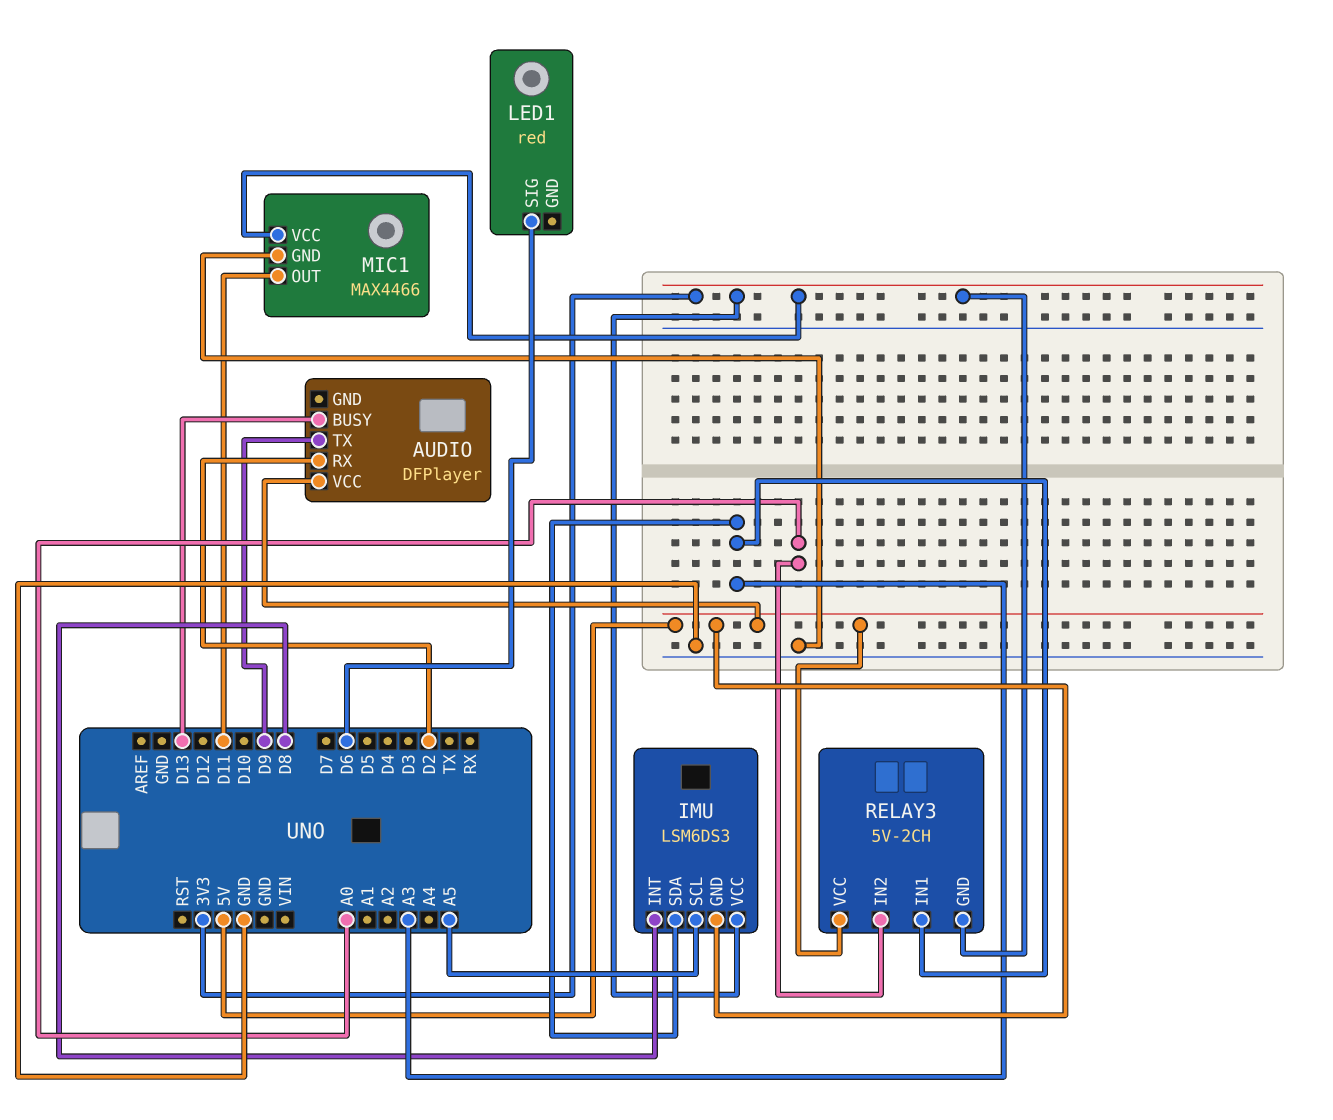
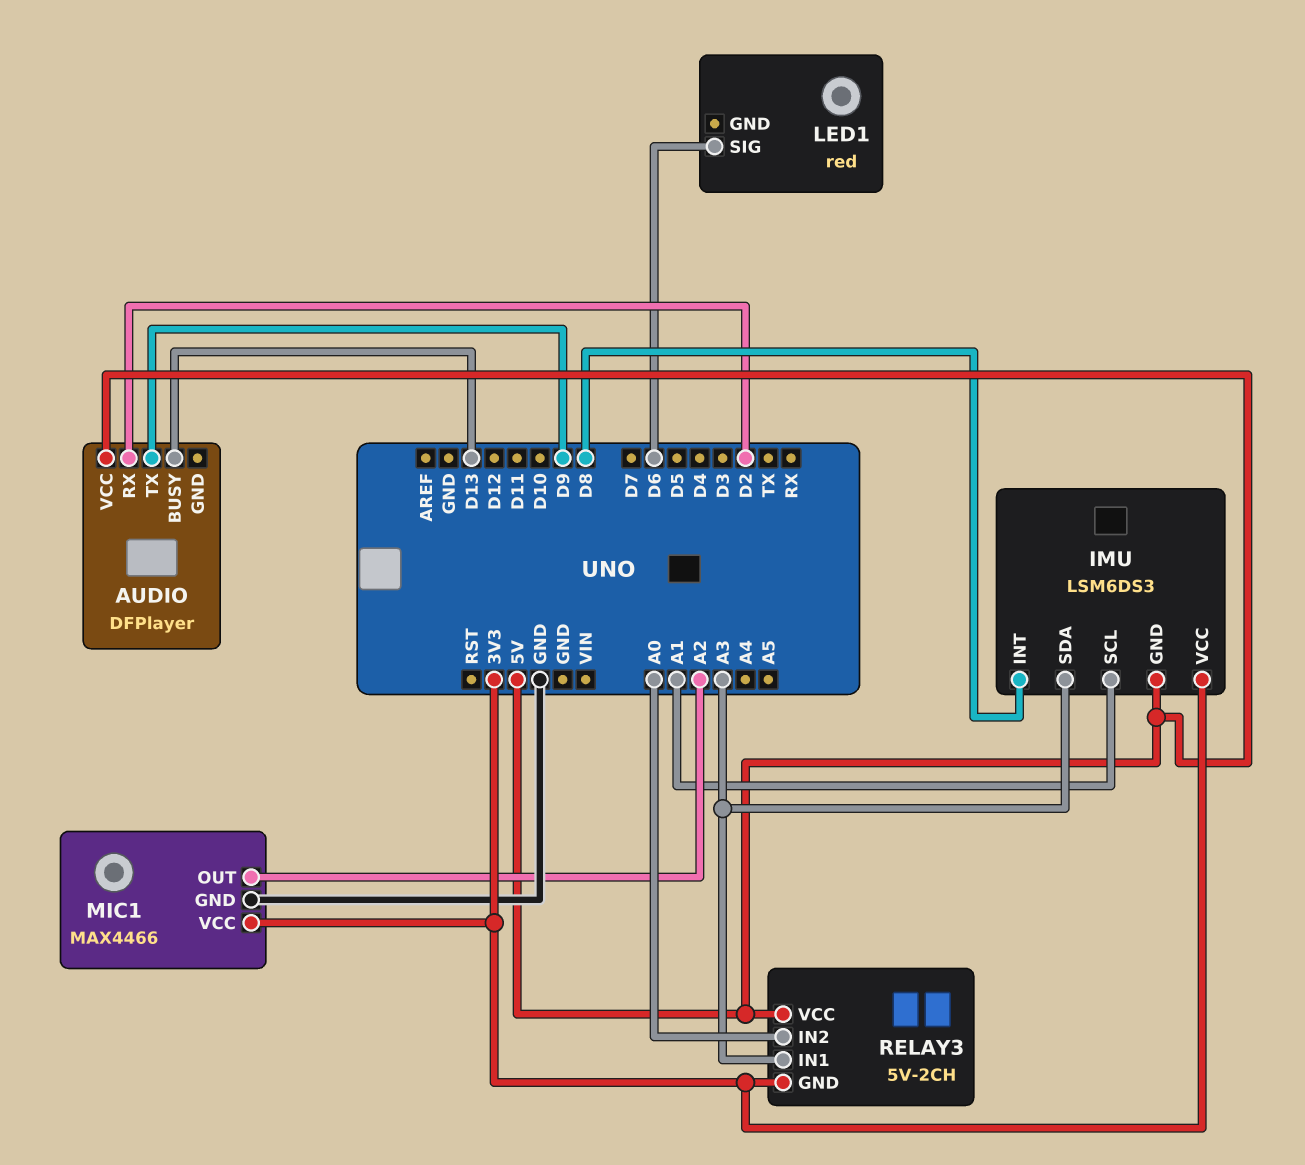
IMU pin SCL: A5 -> A1
MIC1 pin OUT: D11 -> A2

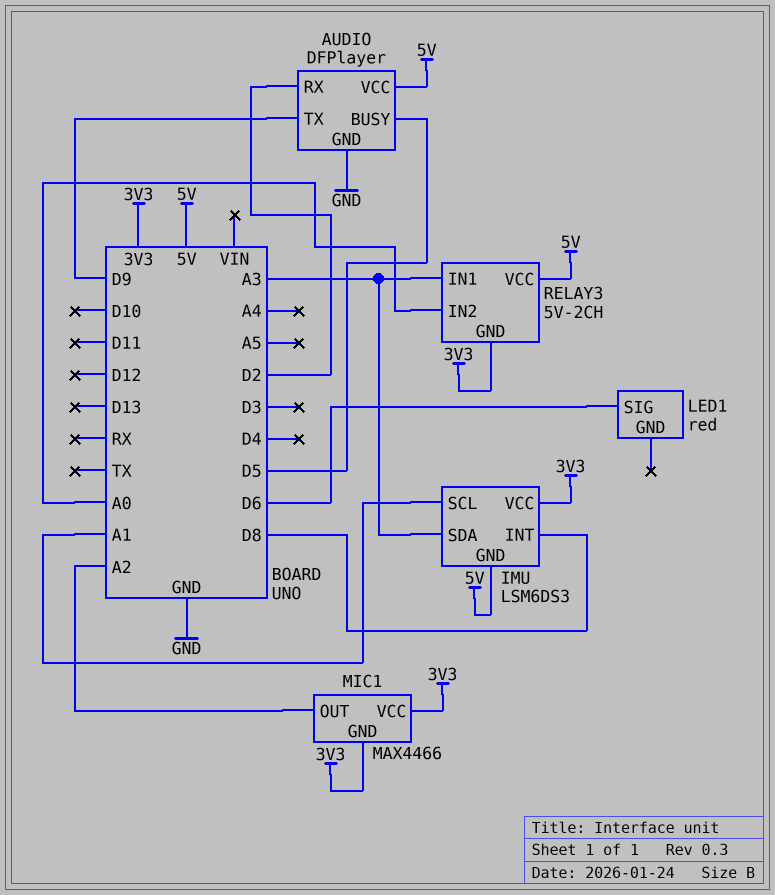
AUDIO pin BUSY: D13 -> D5
AUDIO pin GND: none -> GND
MIC1 pin GND: GND -> 3V3

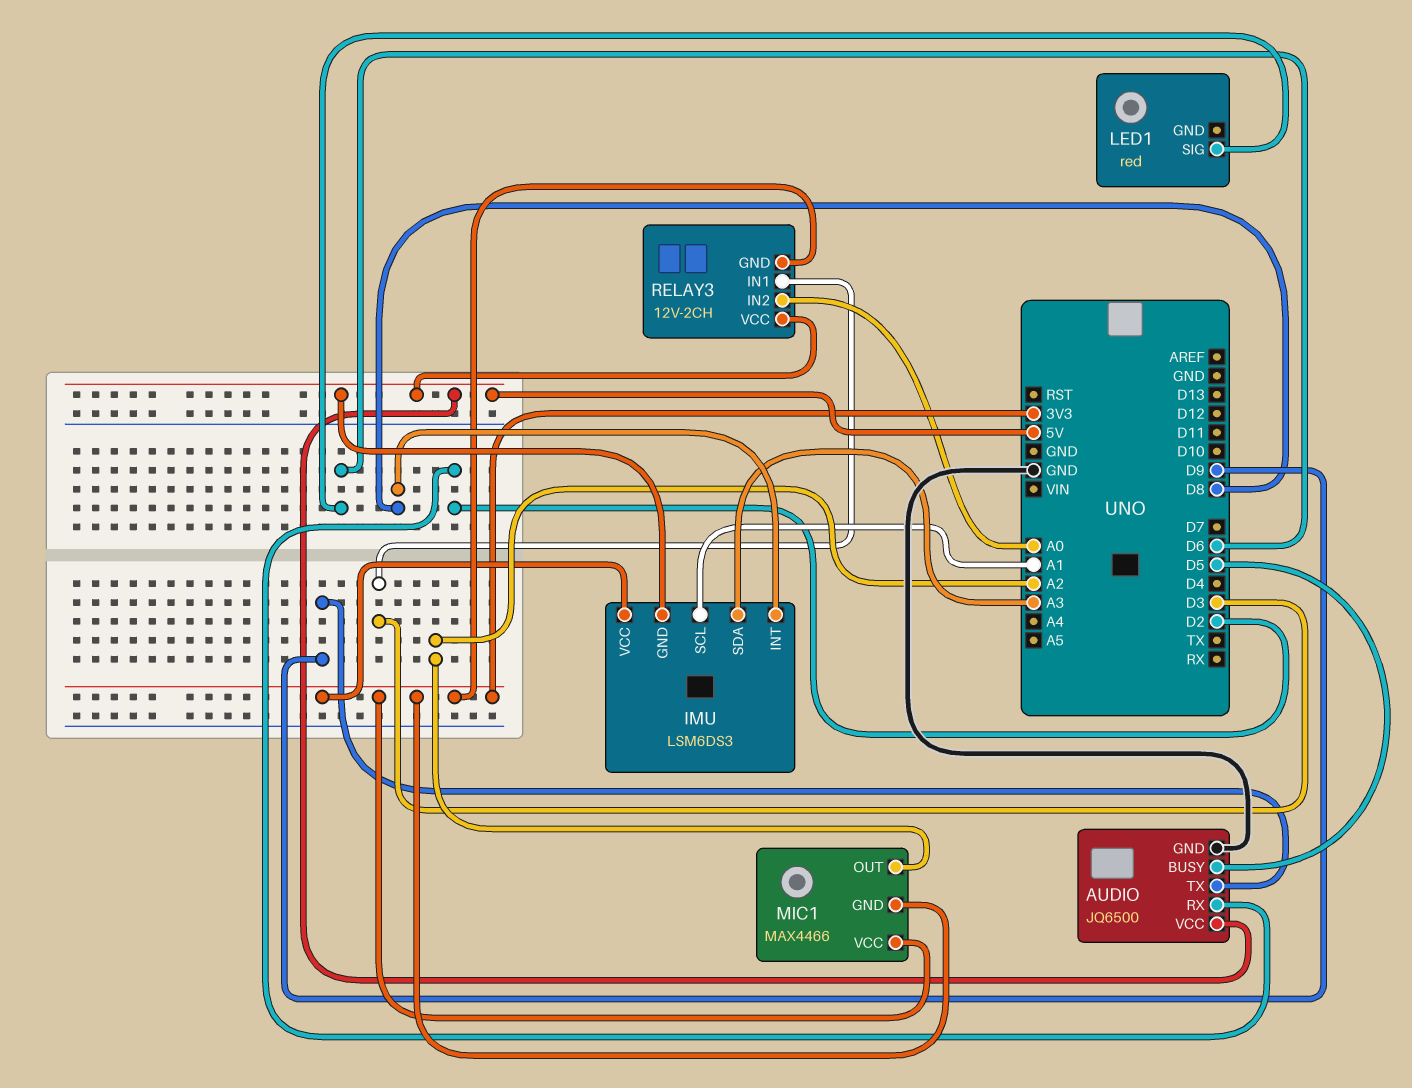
AUDIO: DFPlayer -> JQ6500
RELAY3: 5V-2CH -> 12V-2CH
RELAY3 pin IN1: A3 -> D3

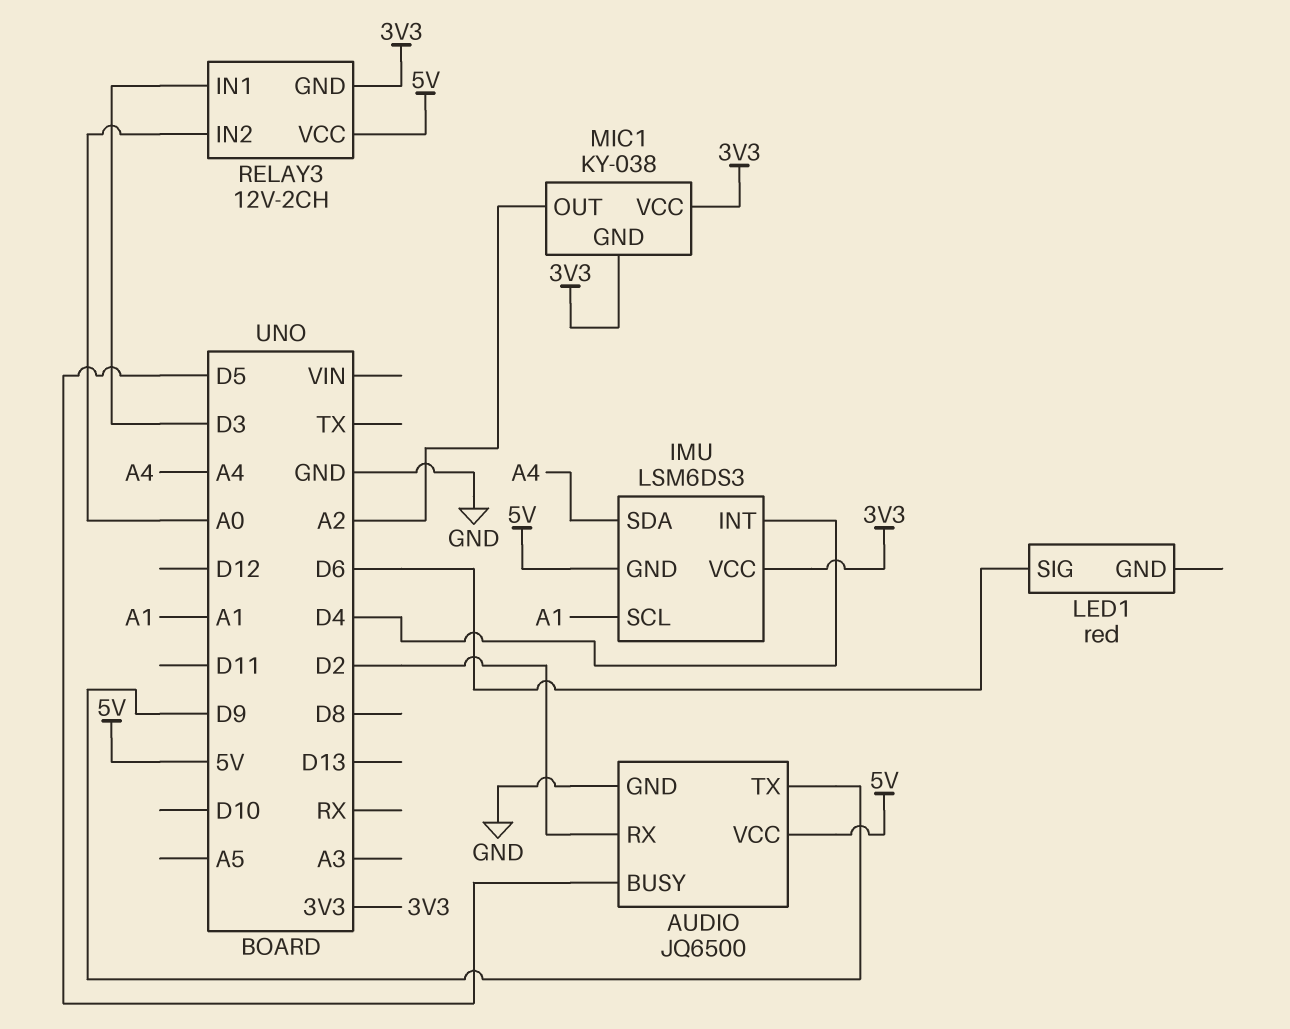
IMU pin INT: D8 -> D4
IMU pin SDA: A3 -> A4
MIC1: MAX4466 -> KY-038

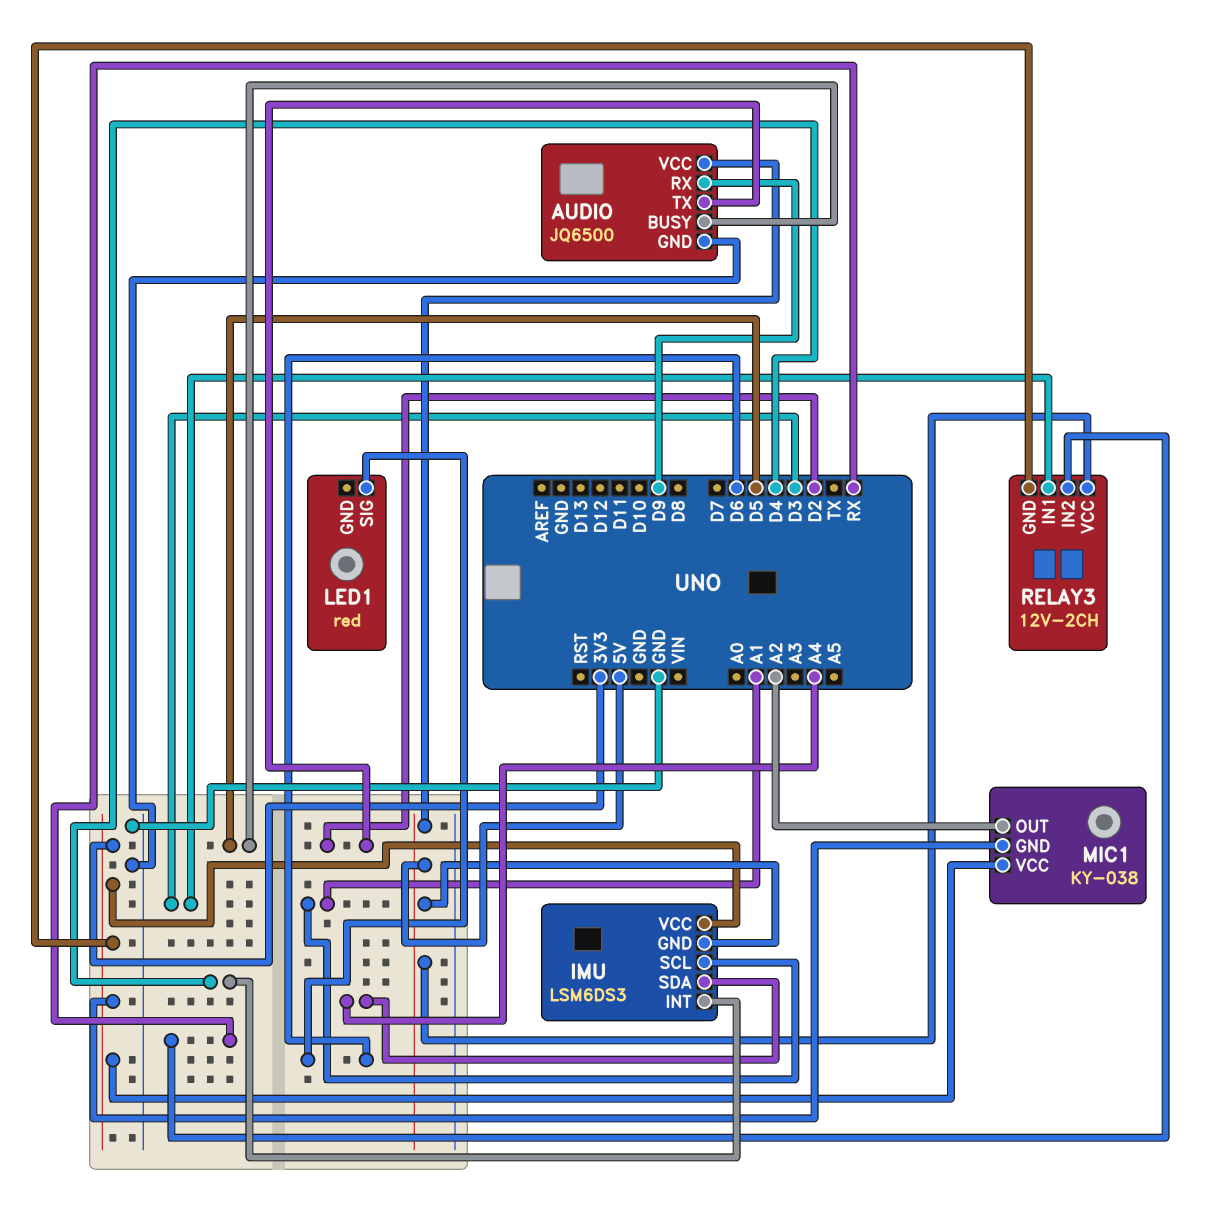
AUDIO pin RX: D2 -> D9
AUDIO pin TX: D9 -> D2
RELAY3 pin IN2: A0 -> RX

